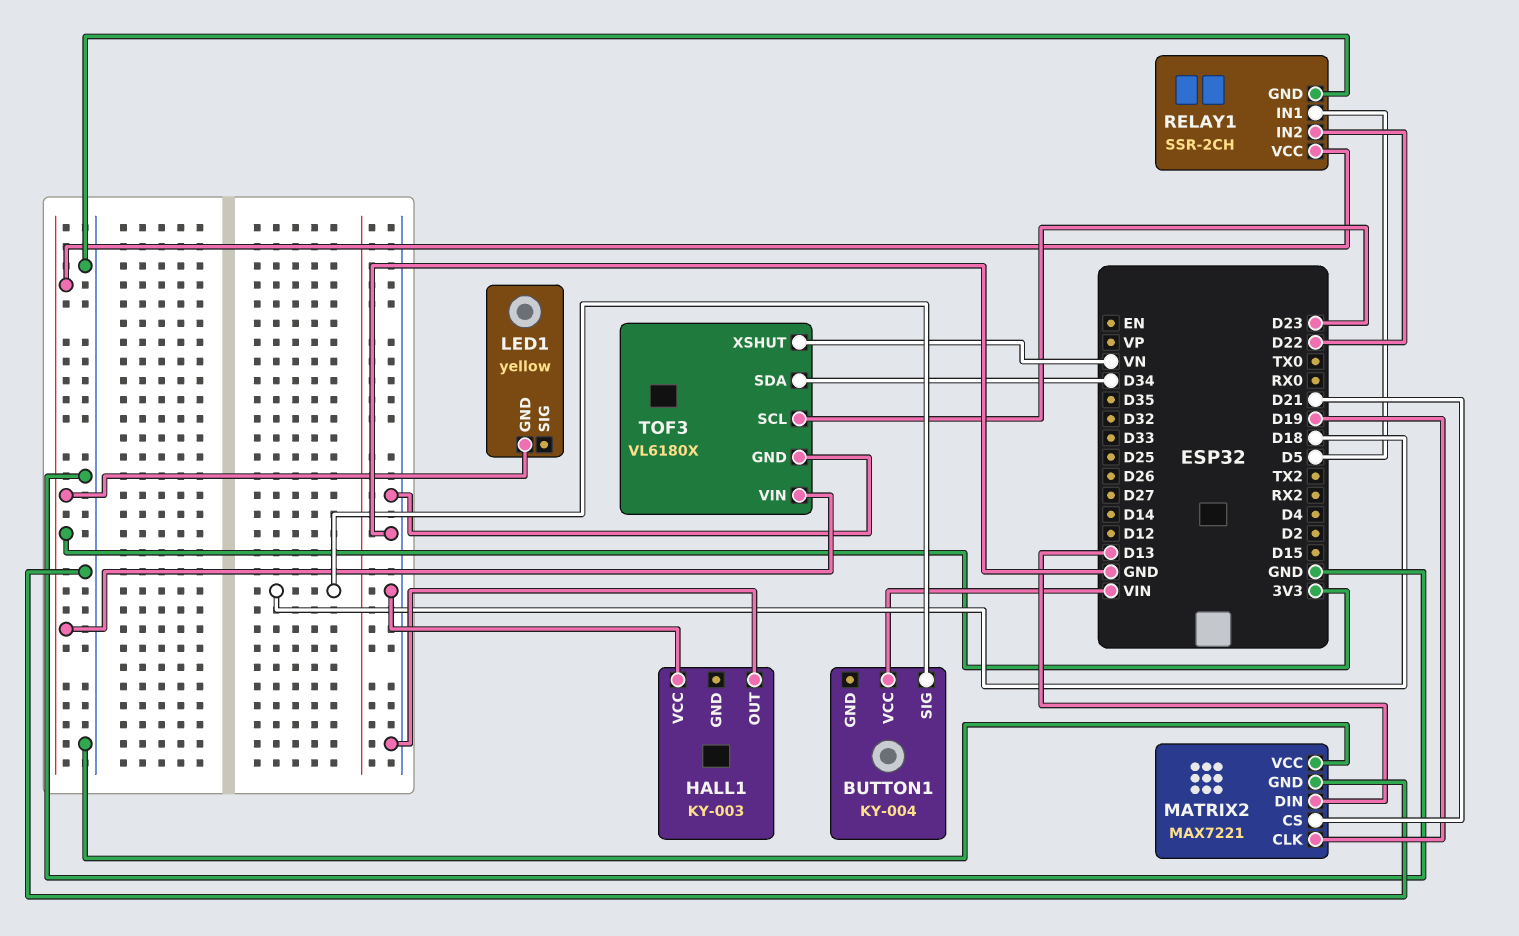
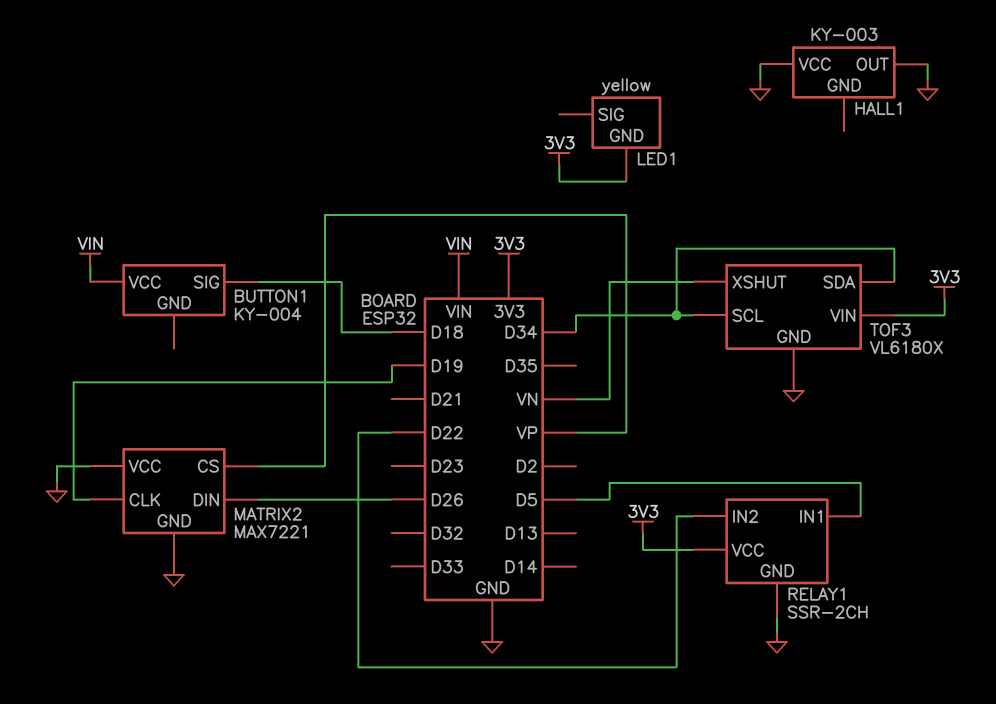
MATRIX2 pin CS: D21 -> VP
MATRIX2 pin DIN: D13 -> D26
TOF3 pin SCL: D23 -> D34

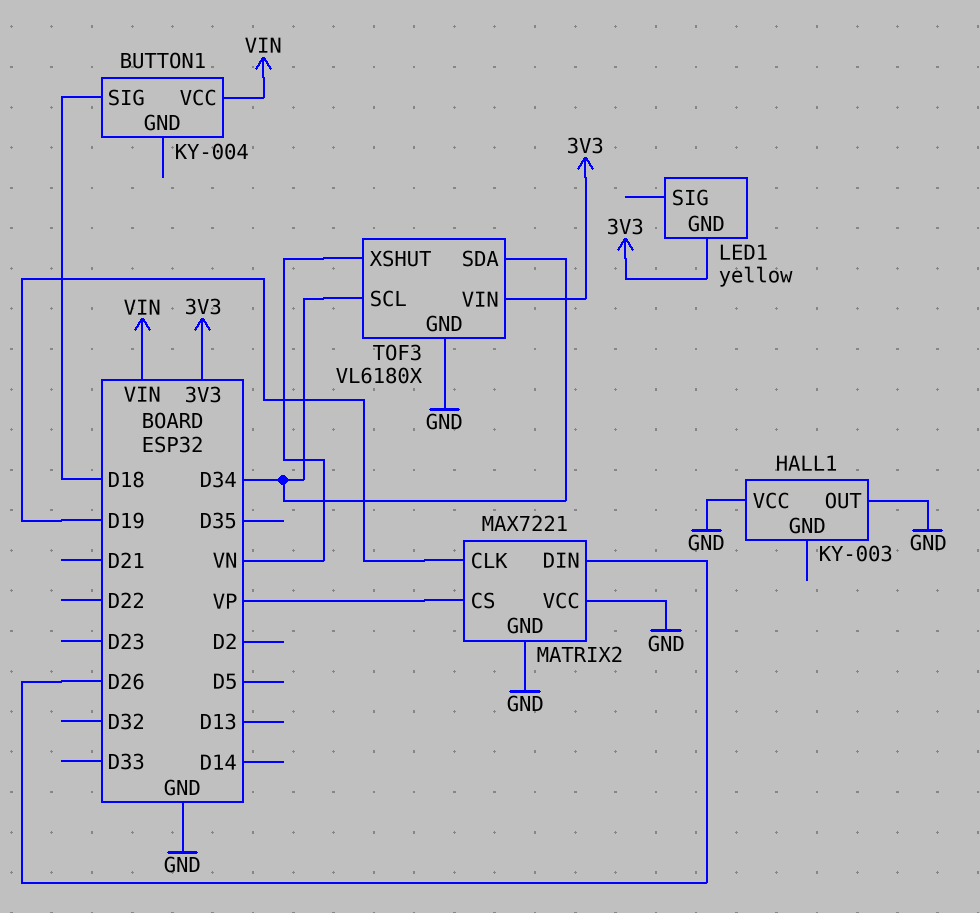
RELAY1: SSR-2CH -> none
RELAY1 pin GND: GND -> none
RELAY1 pin IN1: D5 -> none
RELAY1 pin IN2: D22 -> none
RELAY1 pin VCC: 3V3 -> none

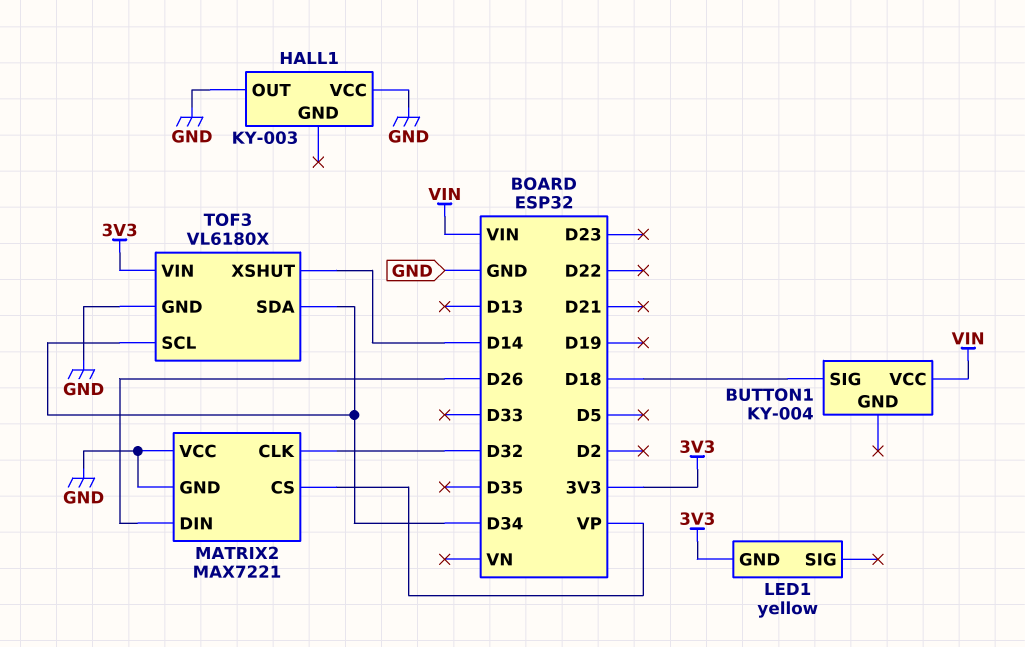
MATRIX2 pin CLK: D19 -> D32
TOF3 pin XSHUT: VN -> D14

